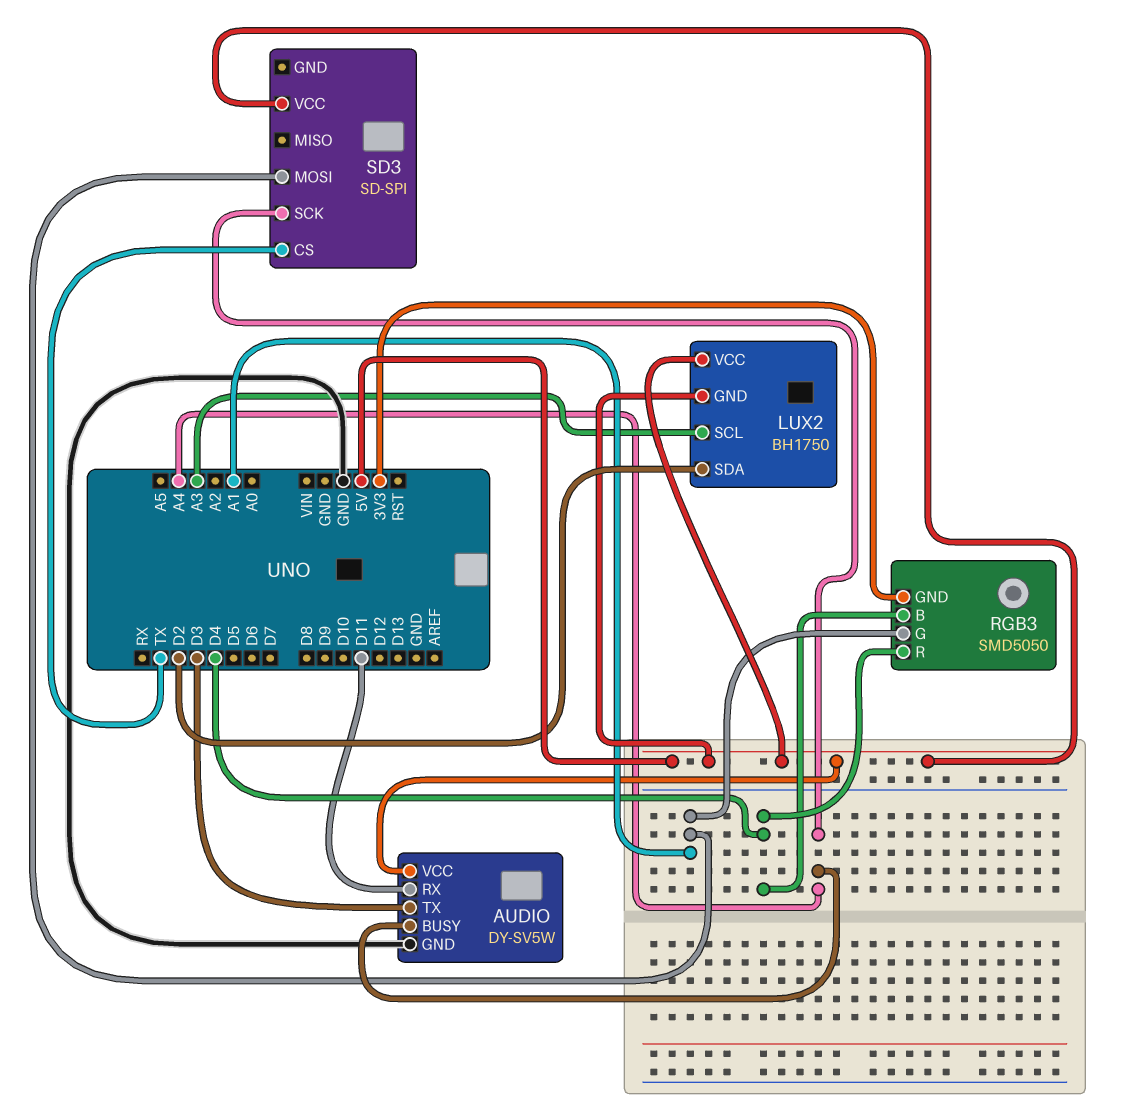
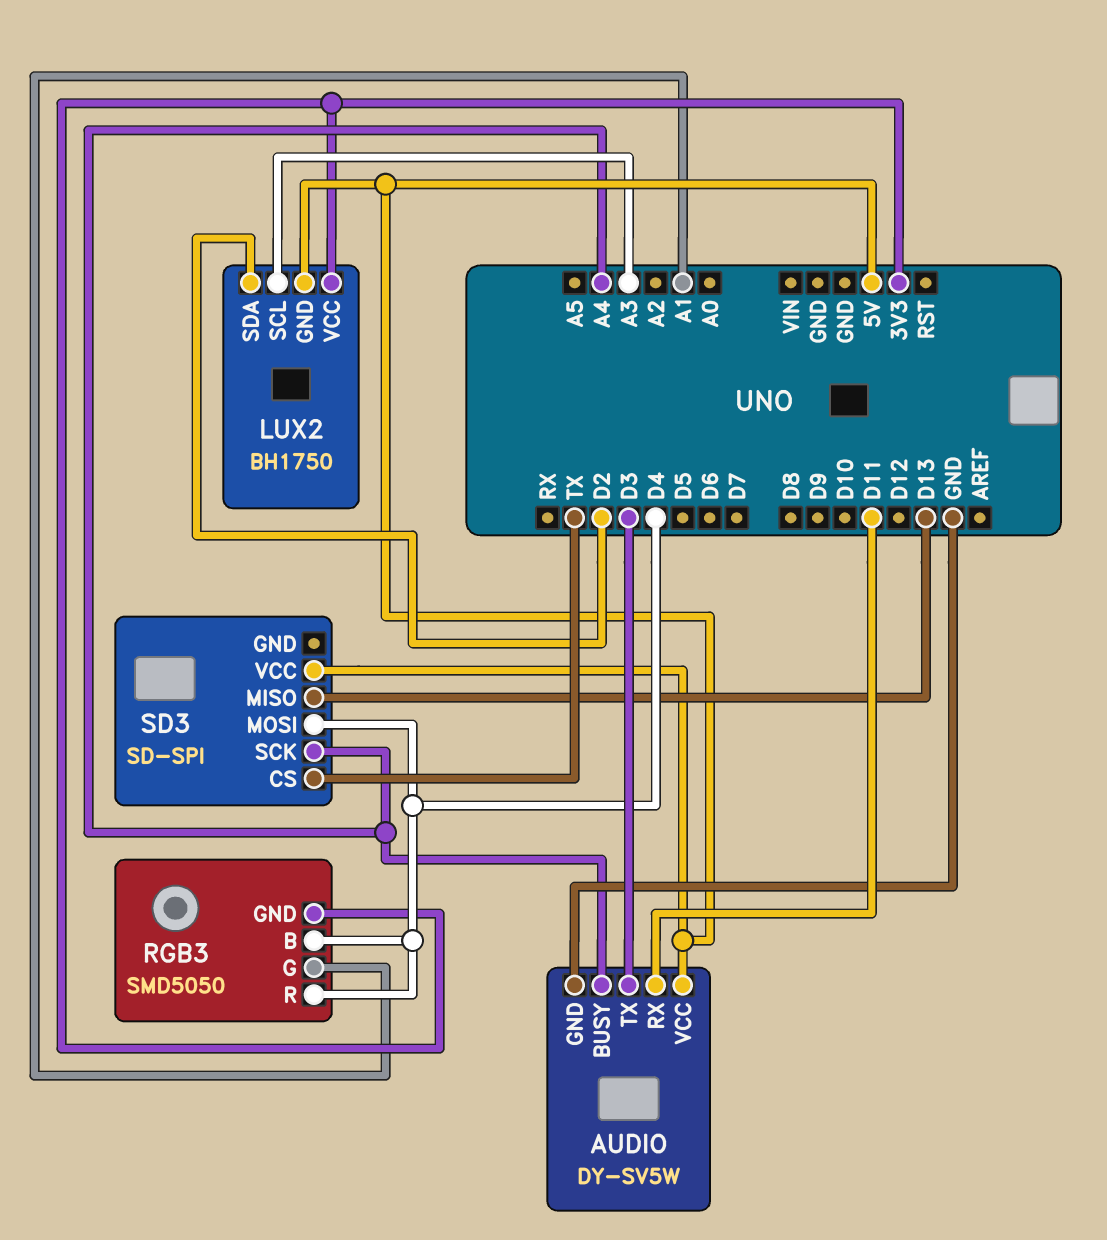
LUX2 pin VCC: 5V -> 3V3
SD3 pin MISO: none -> D13
SD3 pin MOSI: A1 -> D4

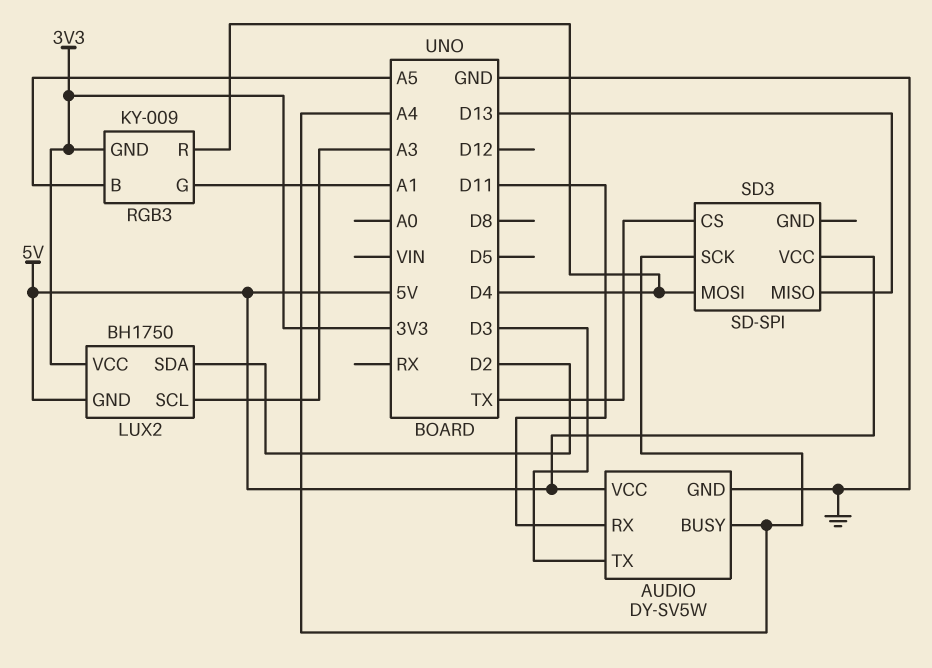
RGB3: SMD5050 -> KY-009
RGB3 pin B: D4 -> A5

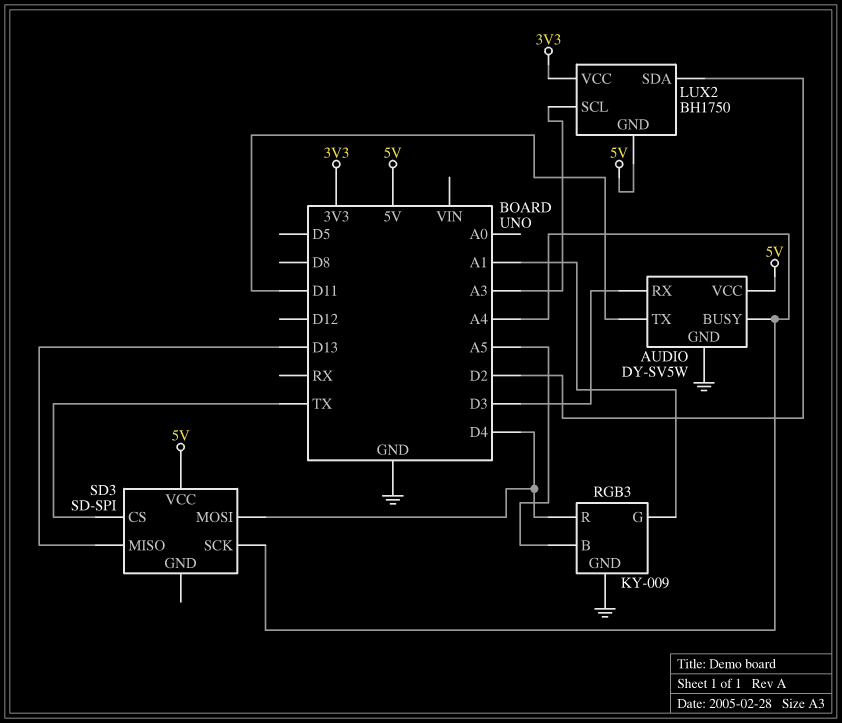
AUDIO pin RX: D11 -> D3
AUDIO pin TX: D3 -> D11
RGB3 pin GND: 3V3 -> GND

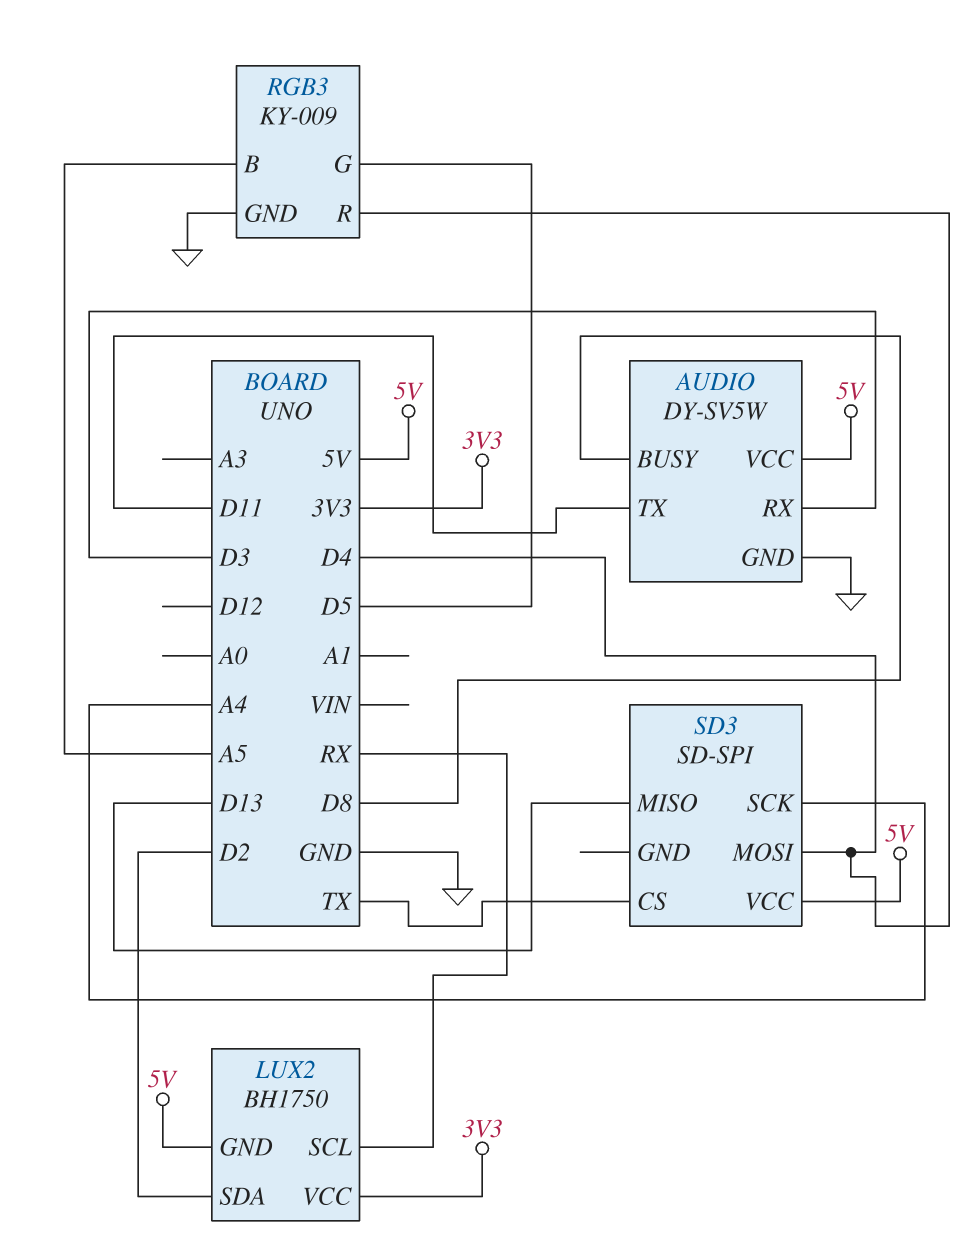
AUDIO pin BUSY: A4 -> D8
LUX2 pin SCL: A3 -> RX
RGB3 pin G: A1 -> D5

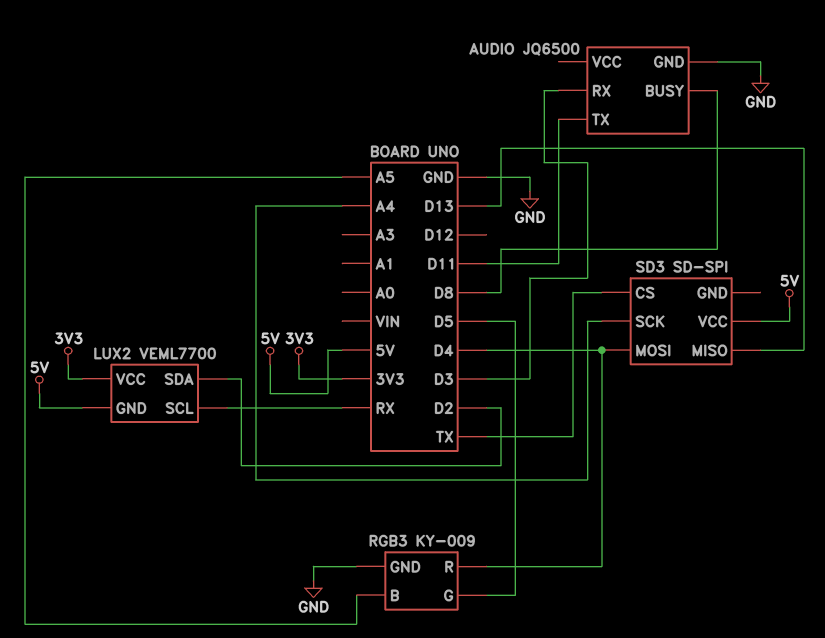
AUDIO: DY-SV5W -> JQ6500
AUDIO pin VCC: 5V -> none
LUX2: BH1750 -> VEML7700

